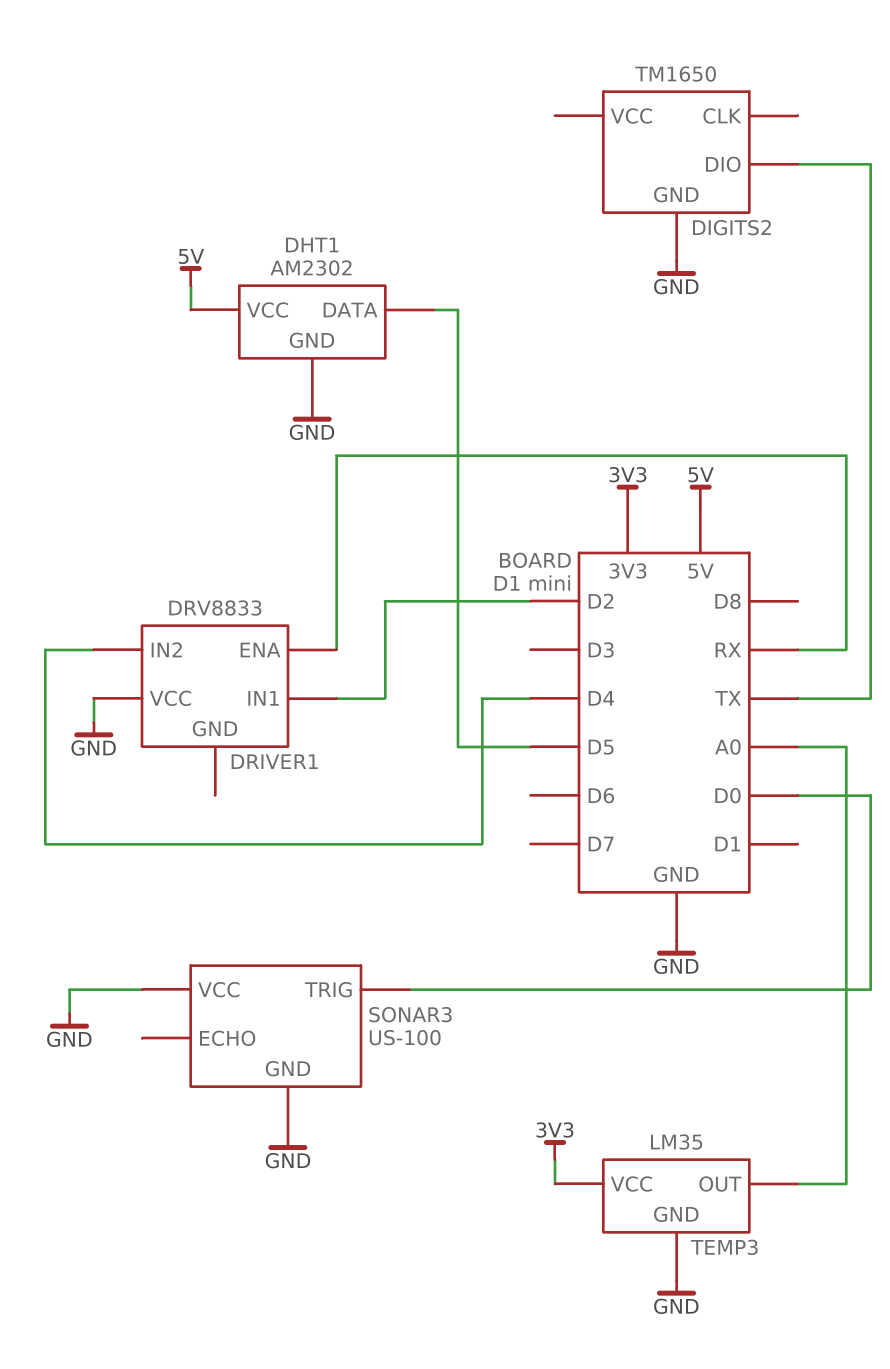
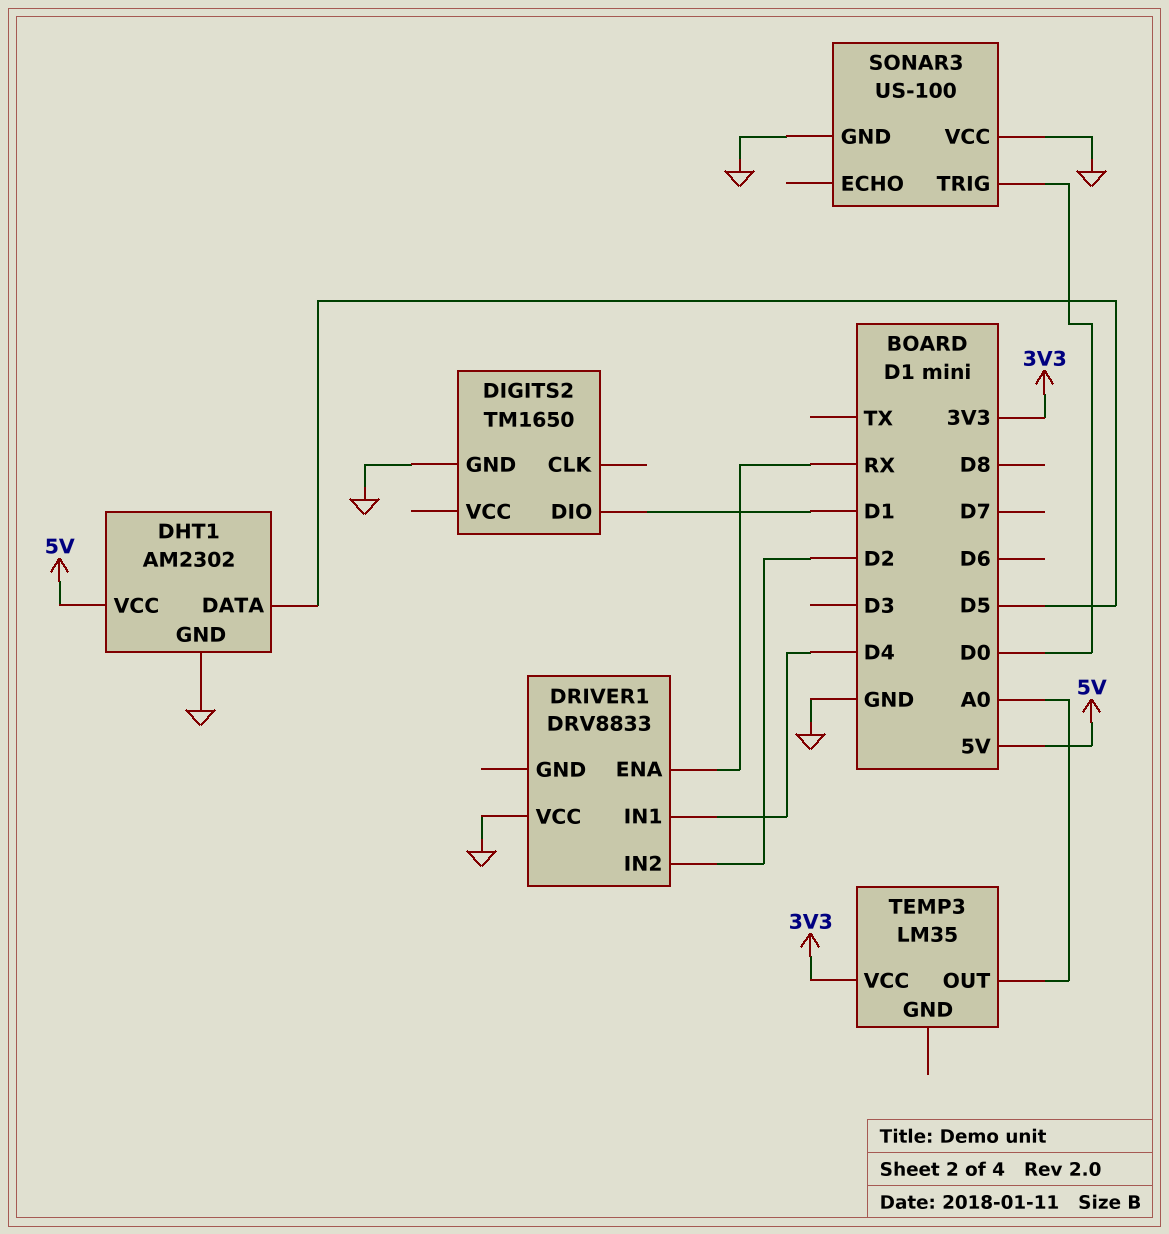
DIGITS2 pin DIO: TX -> D1
DRIVER1 pin IN1: D2 -> D4
DRIVER1 pin IN2: D4 -> D2
TEMP3 pin GND: GND -> none

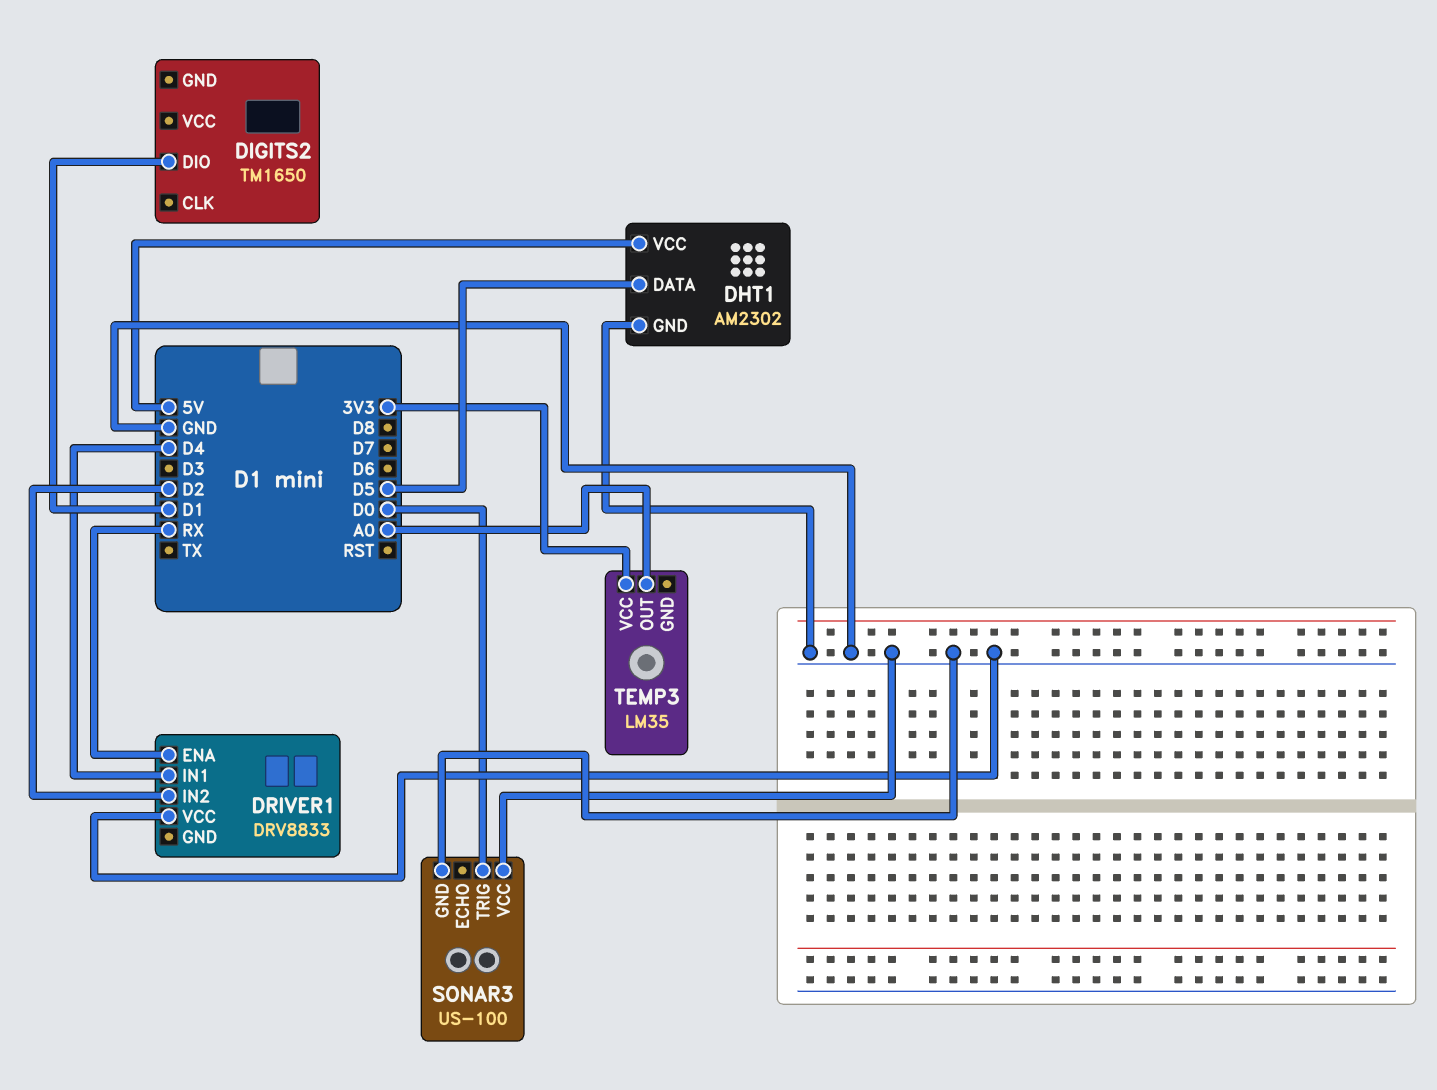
DIGITS2 pin GND: GND -> none

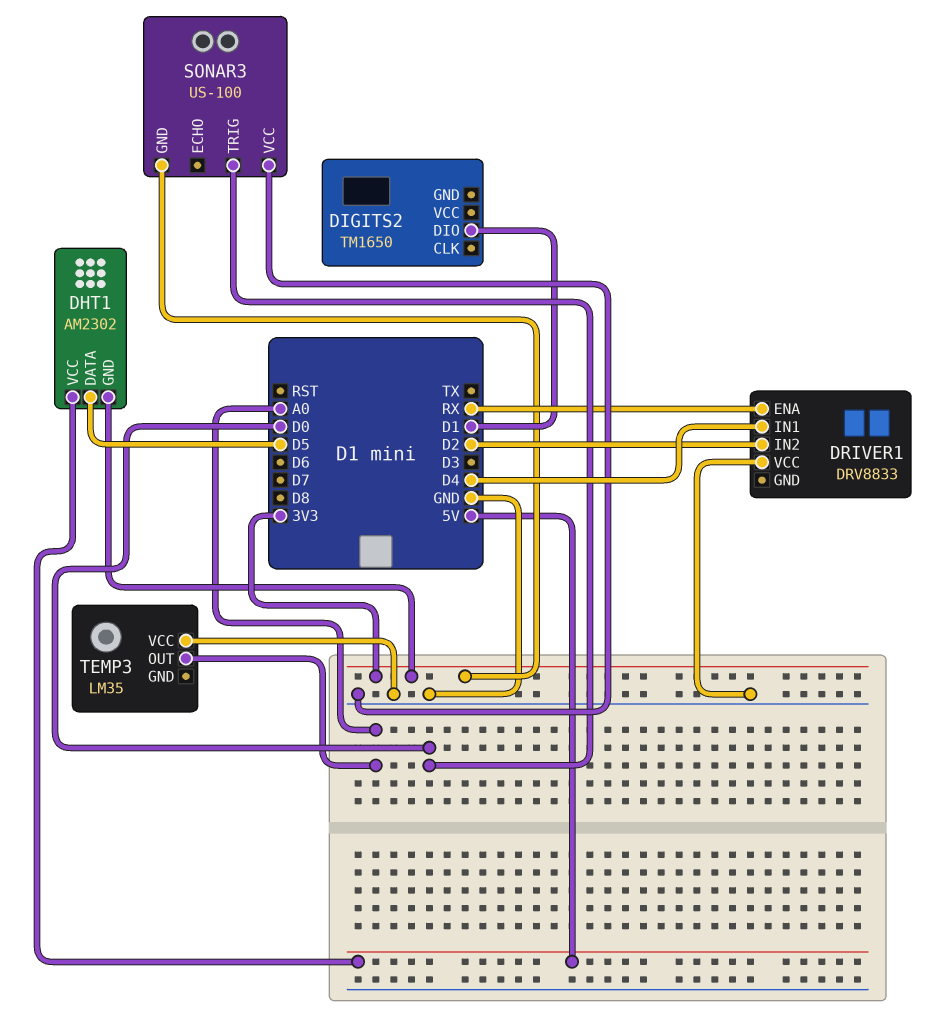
DHT1 pin GND: GND -> 3V3
SONAR3 pin GND: GND -> 3V3
TEMP3 pin VCC: 3V3 -> GND

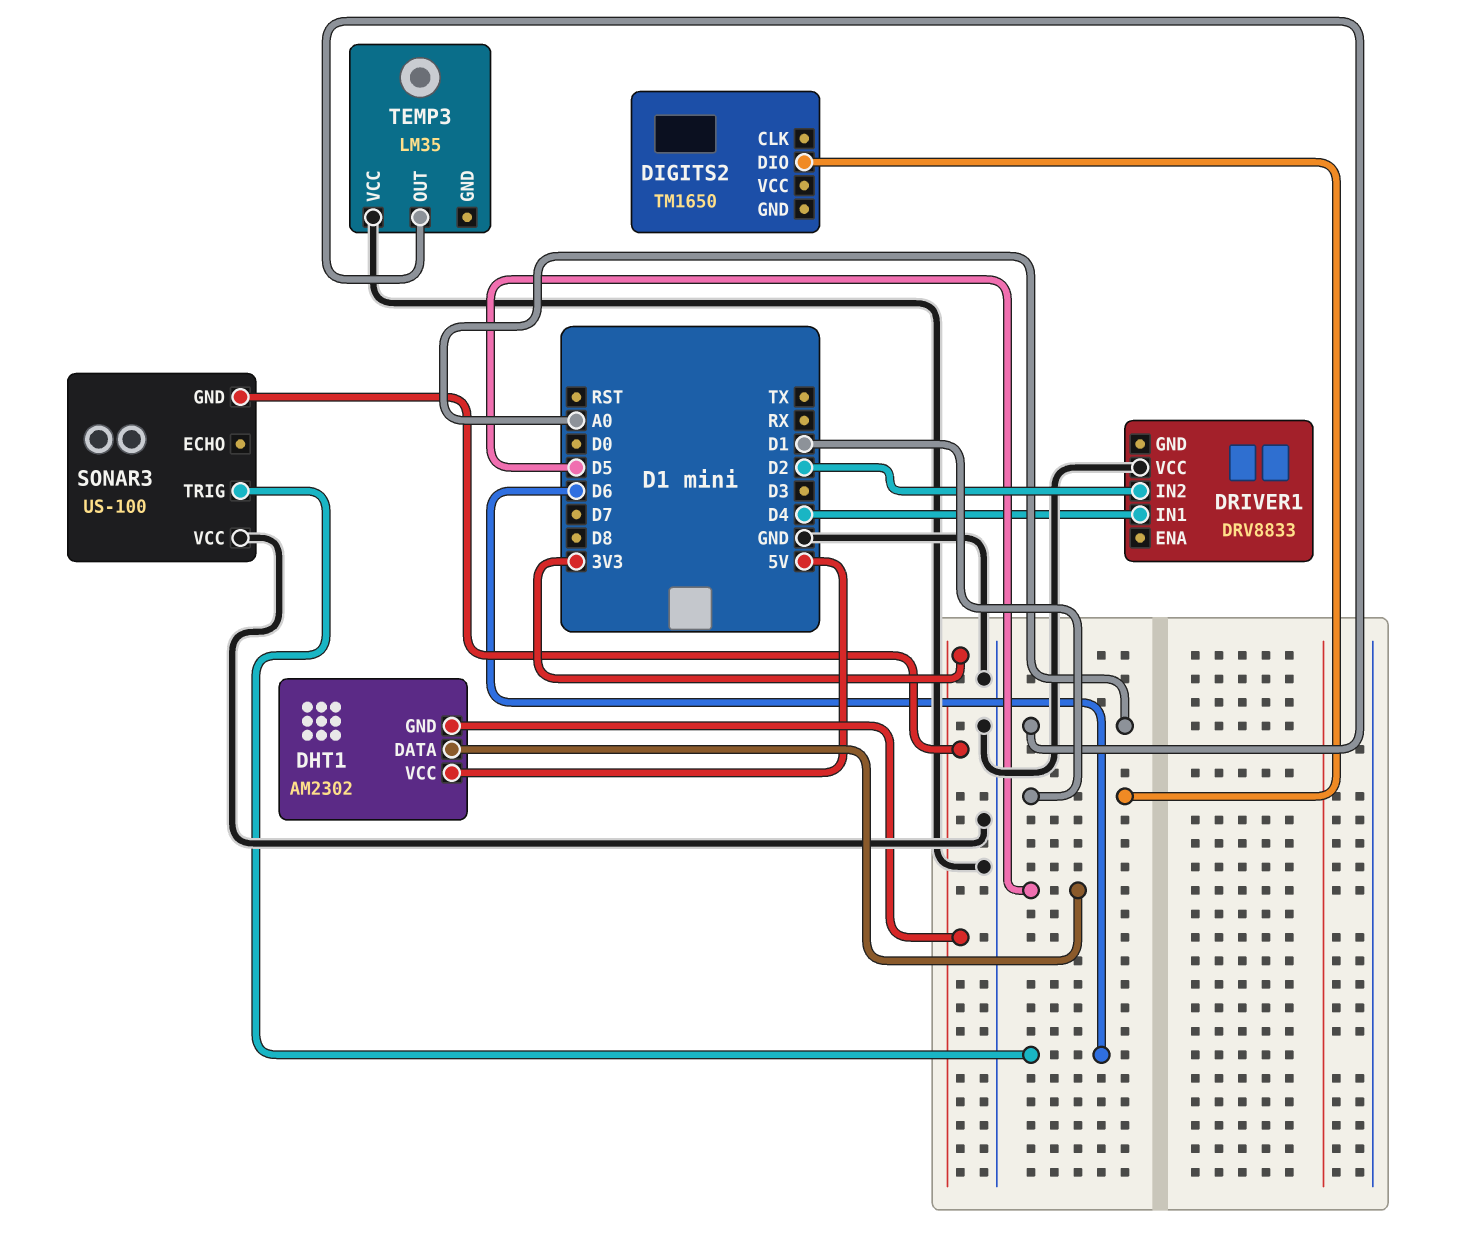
DRIVER1 pin ENA: RX -> none
SONAR3 pin TRIG: D0 -> D6

